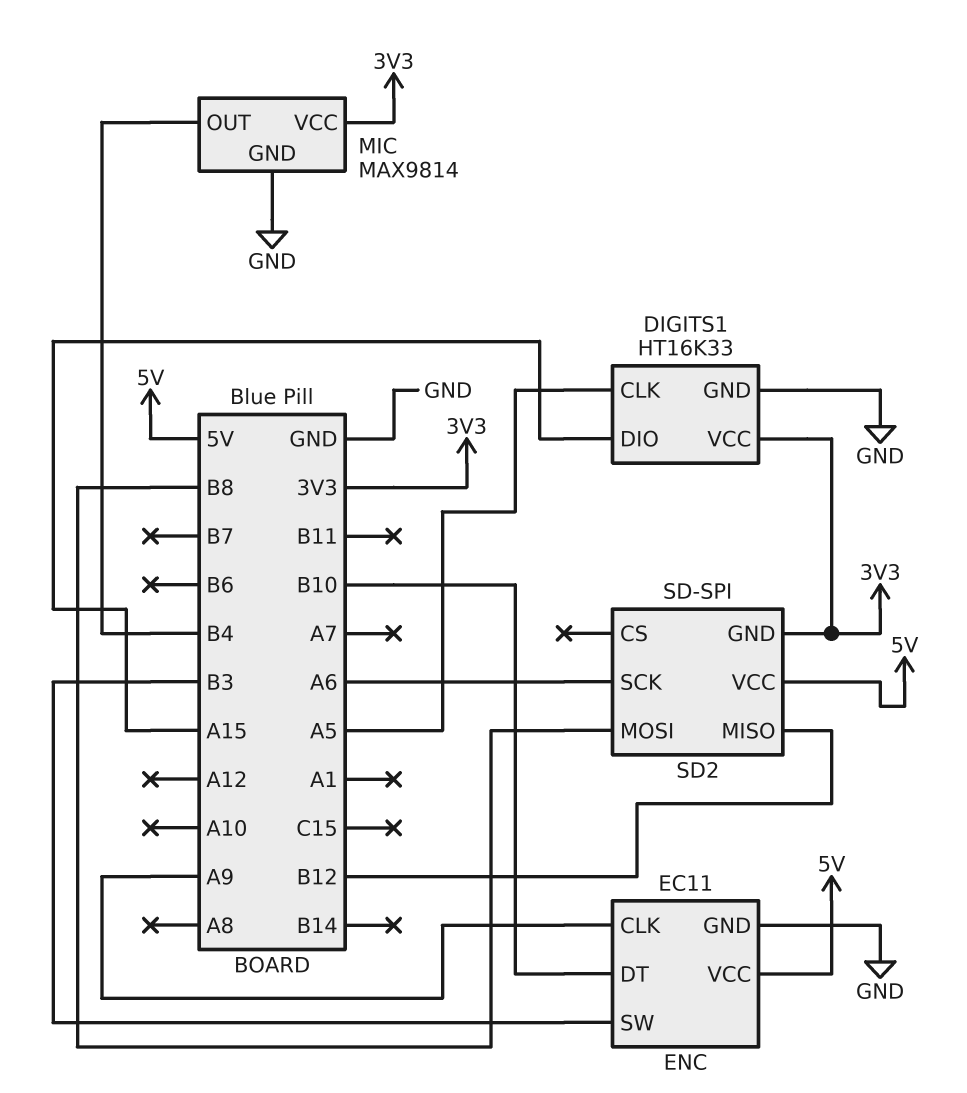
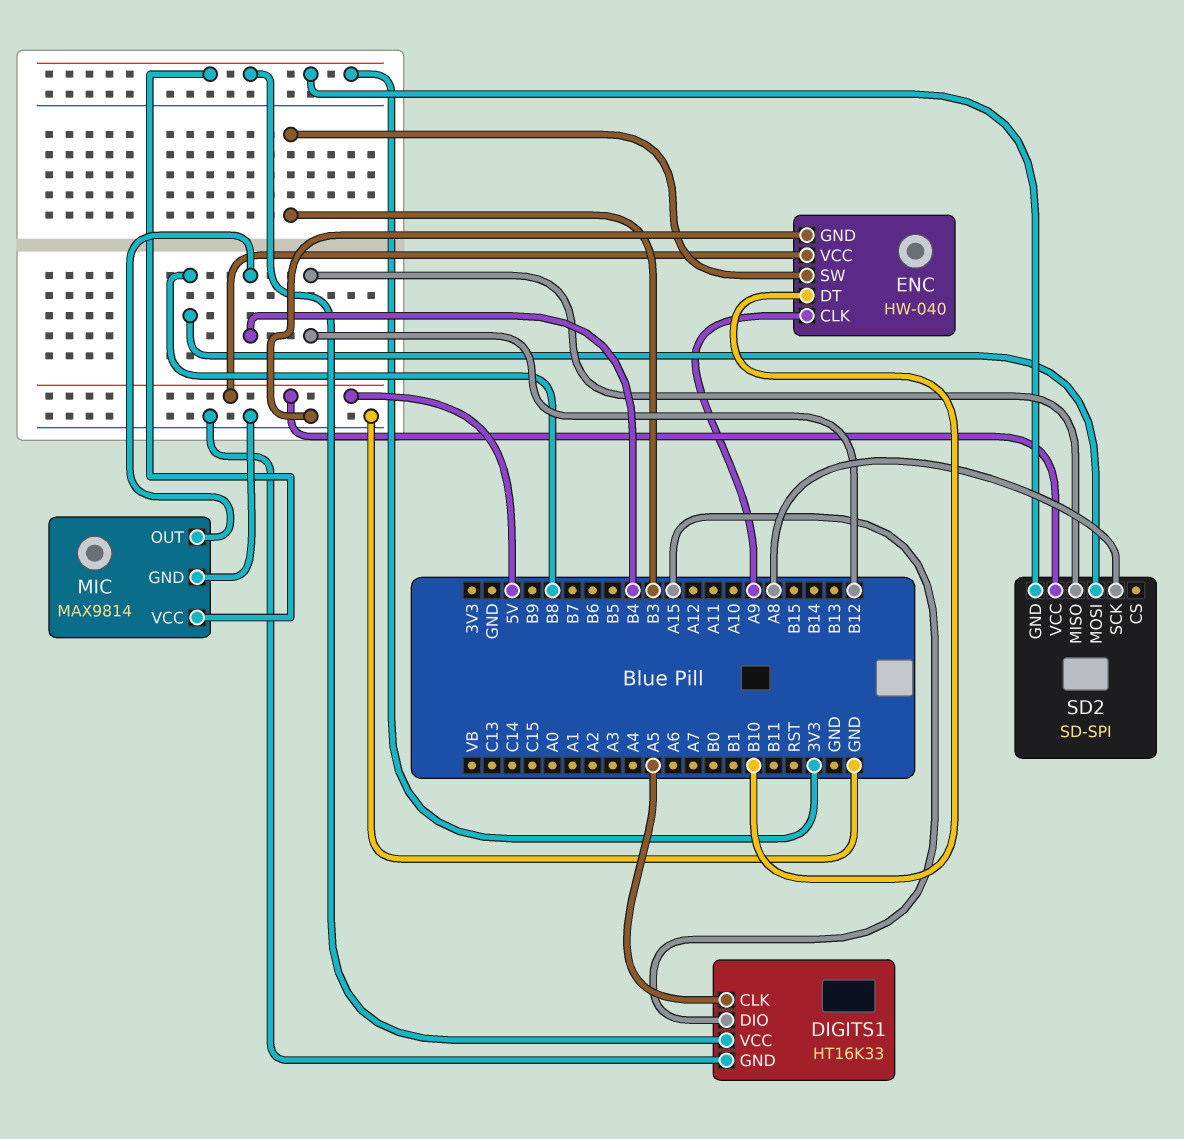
ENC: EC11 -> HW-040
SD2 pin SCK: A6 -> A8

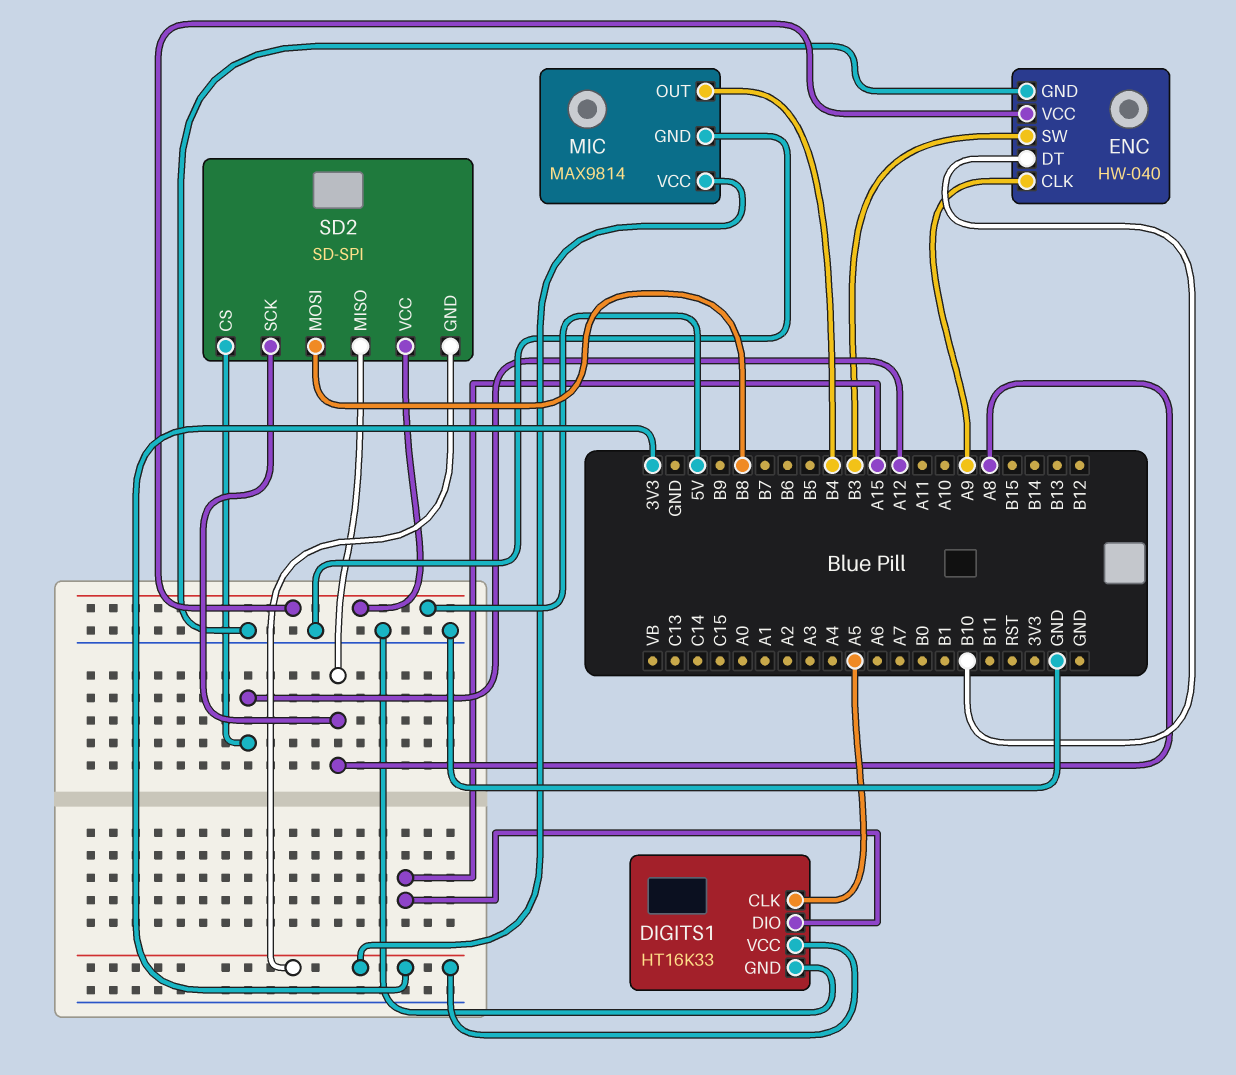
SD2 pin CS: none -> A12
SD2 pin MISO: B12 -> A8

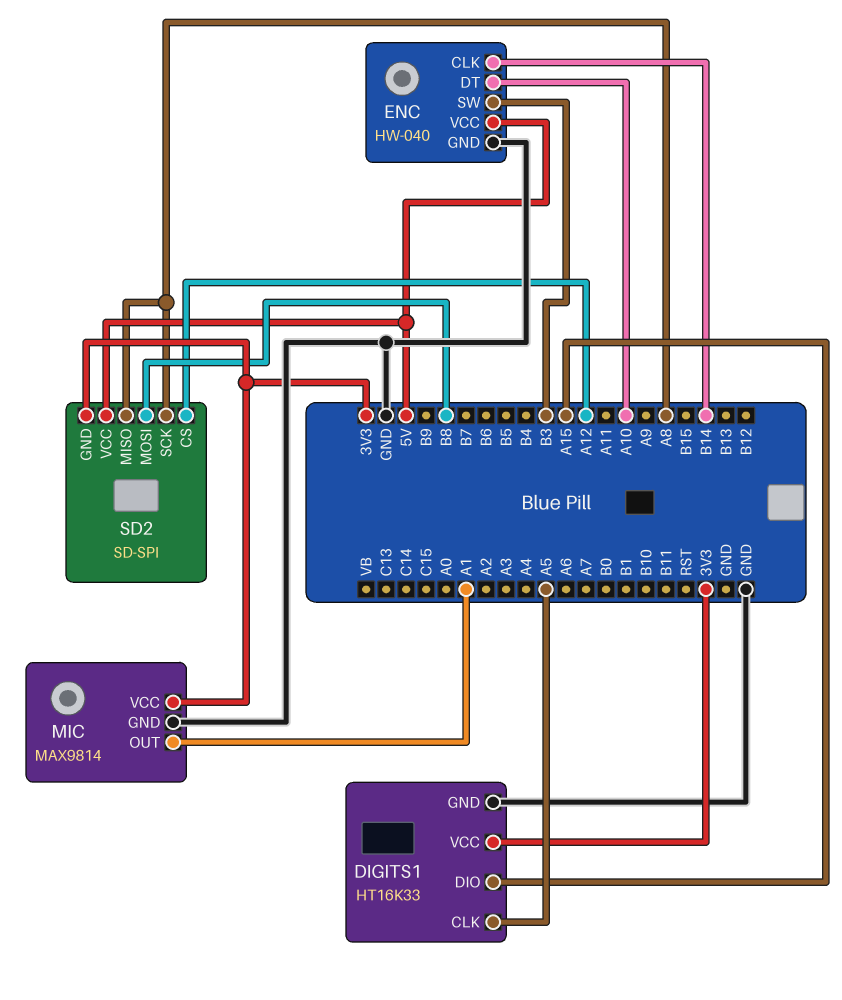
ENC pin CLK: A9 -> B14
ENC pin DT: B10 -> A10
MIC pin OUT: B4 -> A1

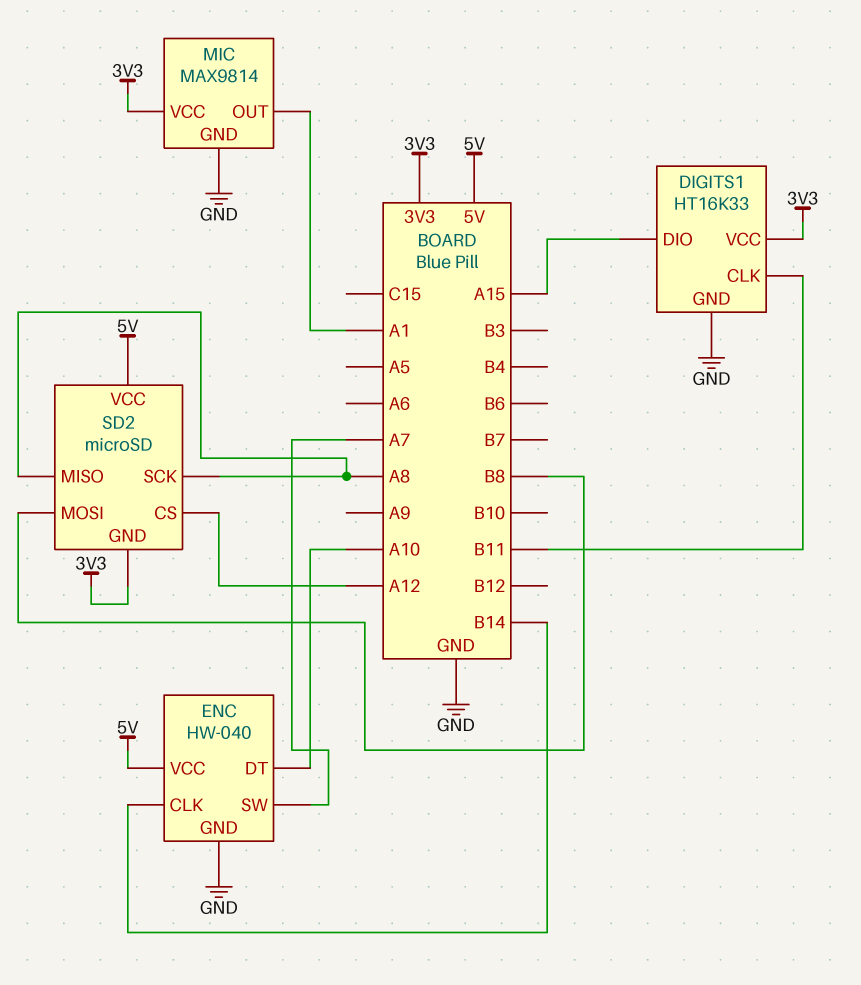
DIGITS1 pin CLK: A5 -> B11
ENC pin SW: B3 -> A7
SD2: SD-SPI -> microSD

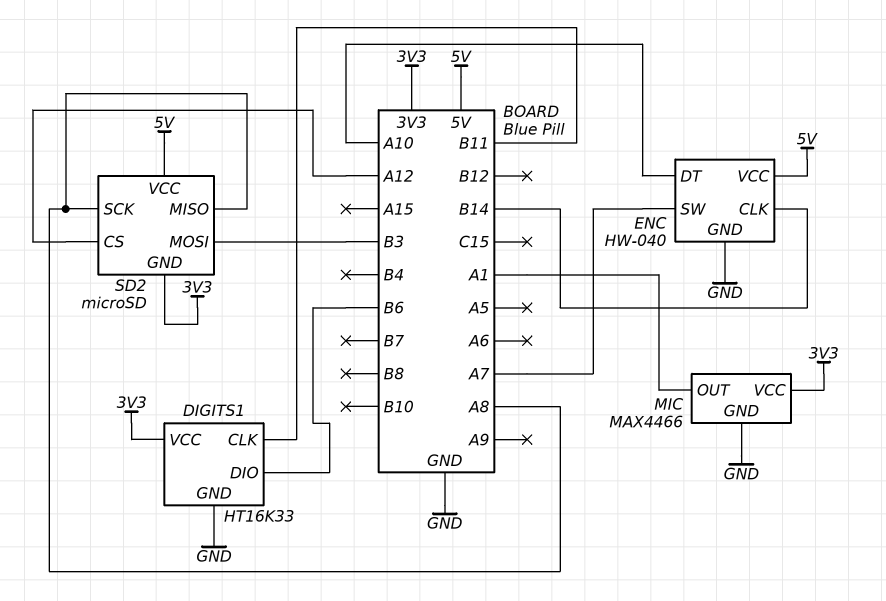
DIGITS1 pin DIO: A15 -> B6
MIC: MAX9814 -> MAX4466
SD2 pin MOSI: B8 -> B3

